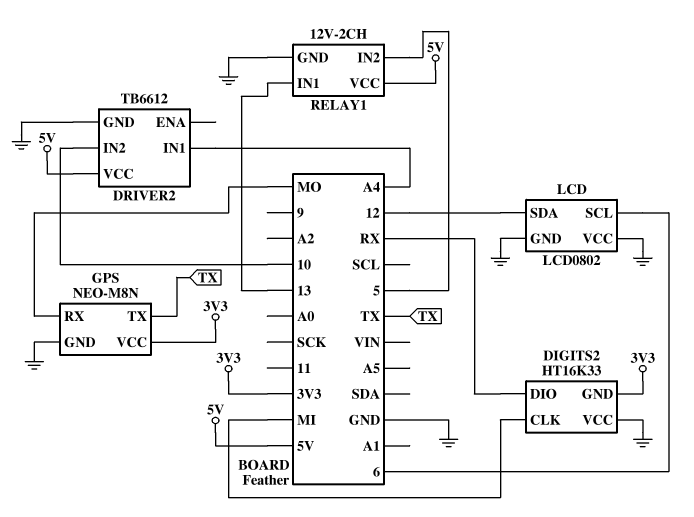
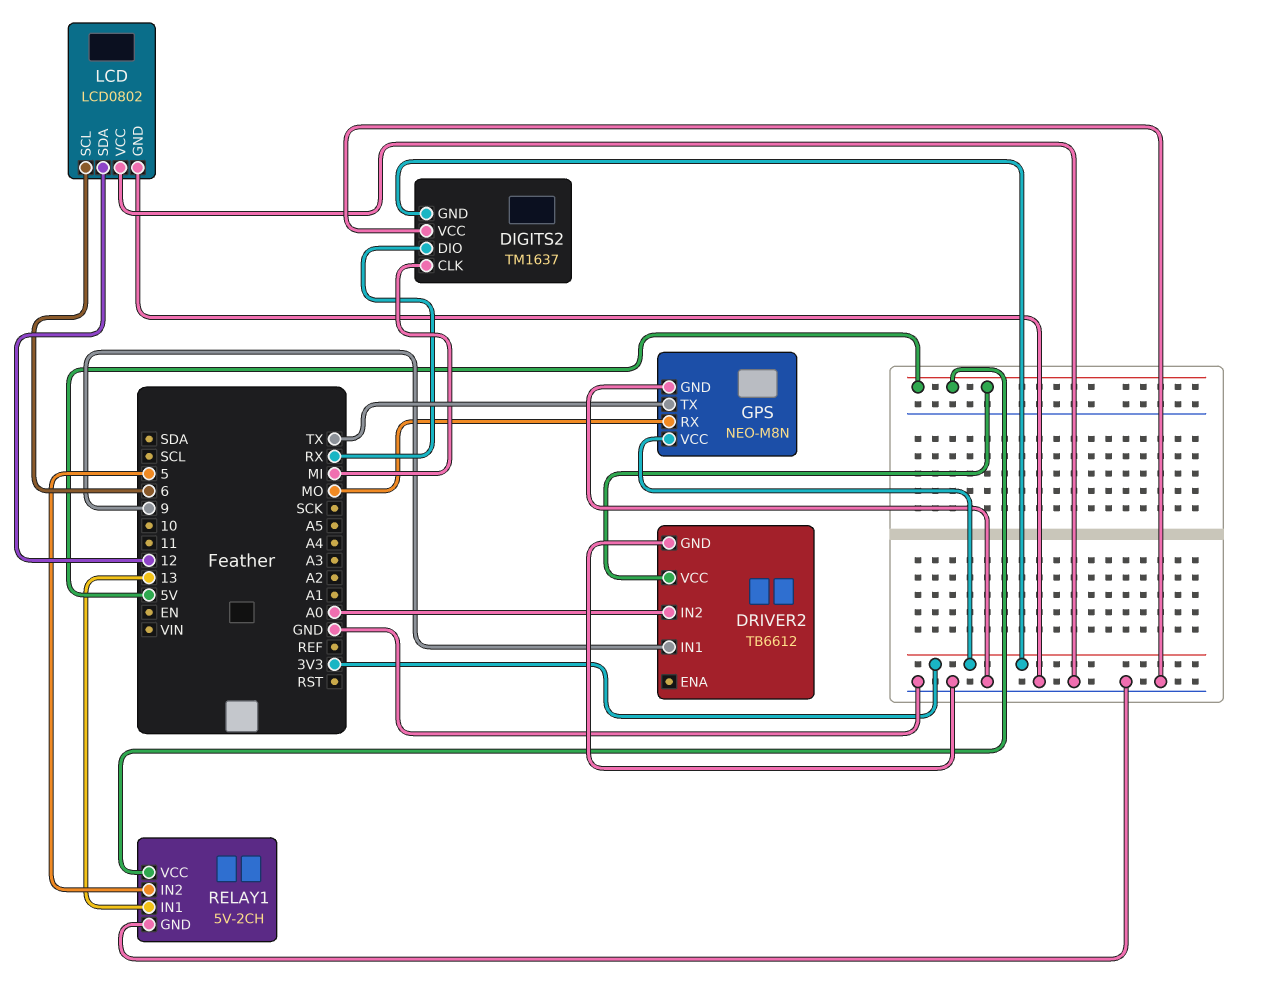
DIGITS2: HT16K33 -> TM1637
DRIVER2 pin IN1: A4 -> 9
DRIVER2 pin IN2: 10 -> A0
RELAY1: 12V-2CH -> 5V-2CH

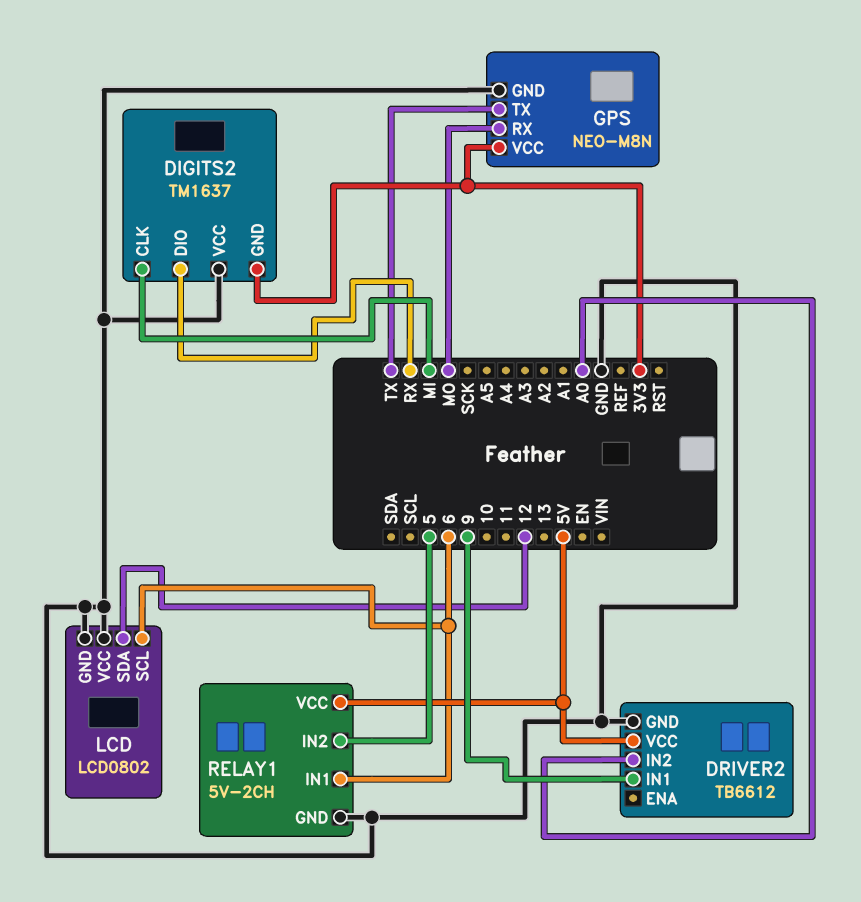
RELAY1 pin IN1: 13 -> 6

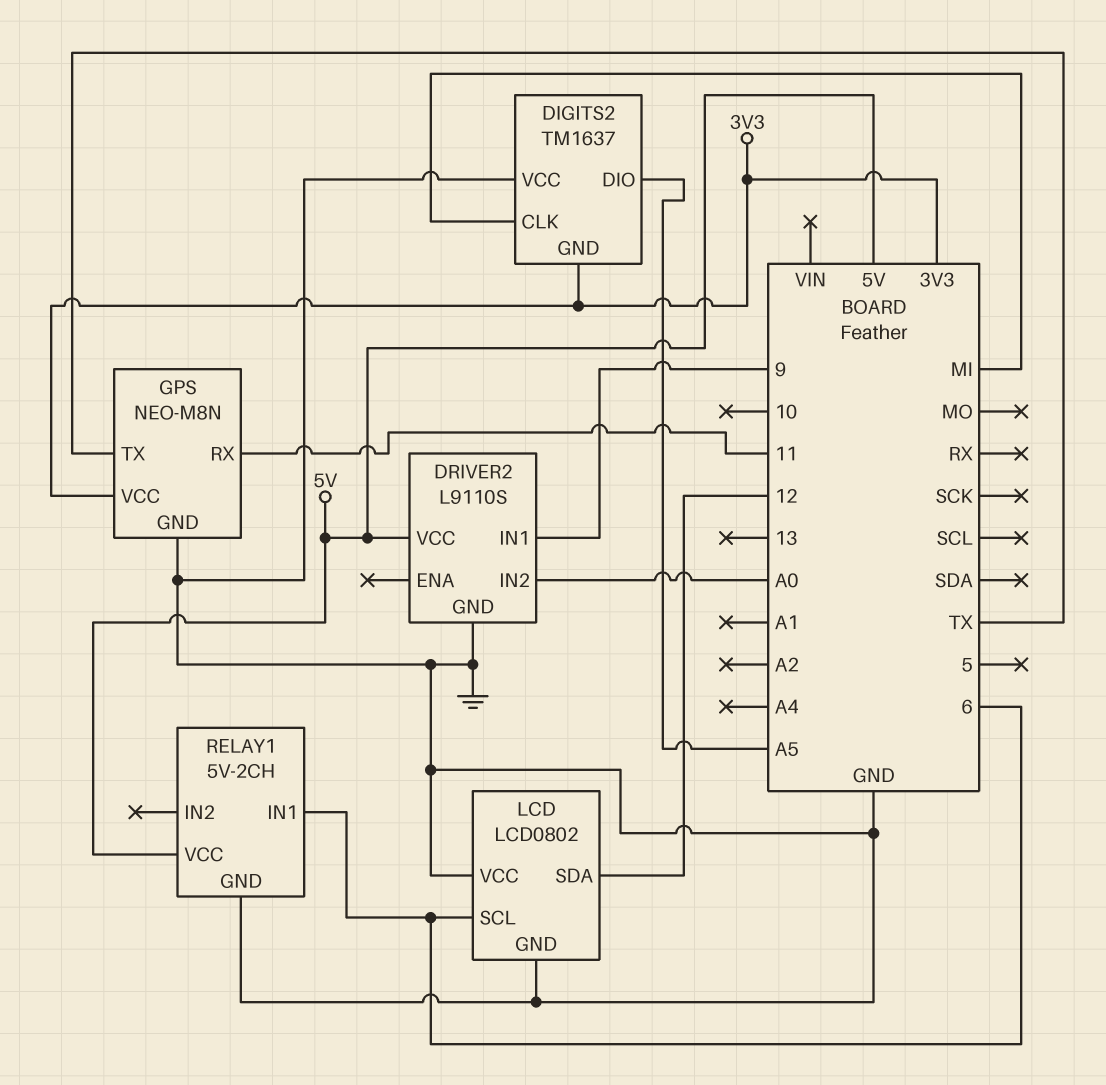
DIGITS2 pin DIO: RX -> A5
DRIVER2: TB6612 -> L9110S
GPS pin RX: MO -> 11
RELAY1 pin IN2: 5 -> none

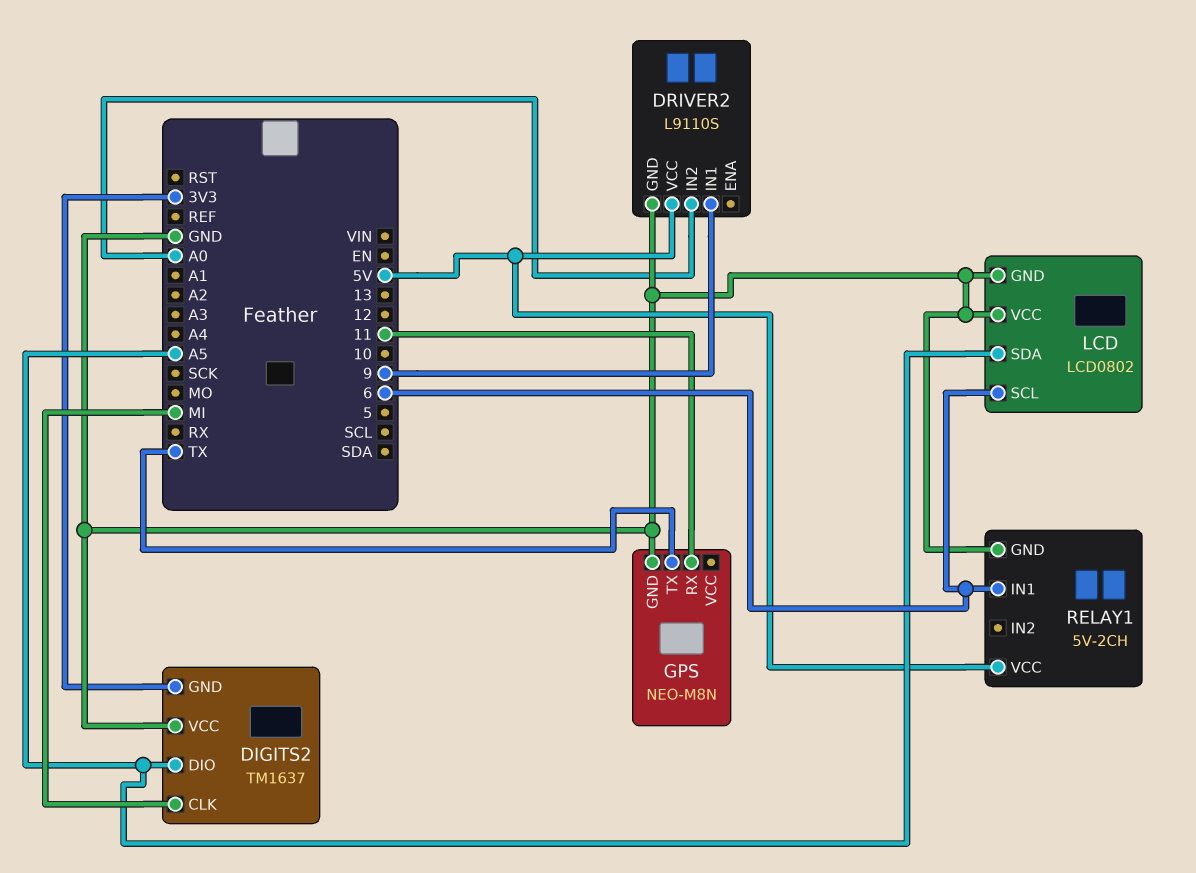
GPS pin VCC: 3V3 -> none
LCD pin SDA: 12 -> A5

